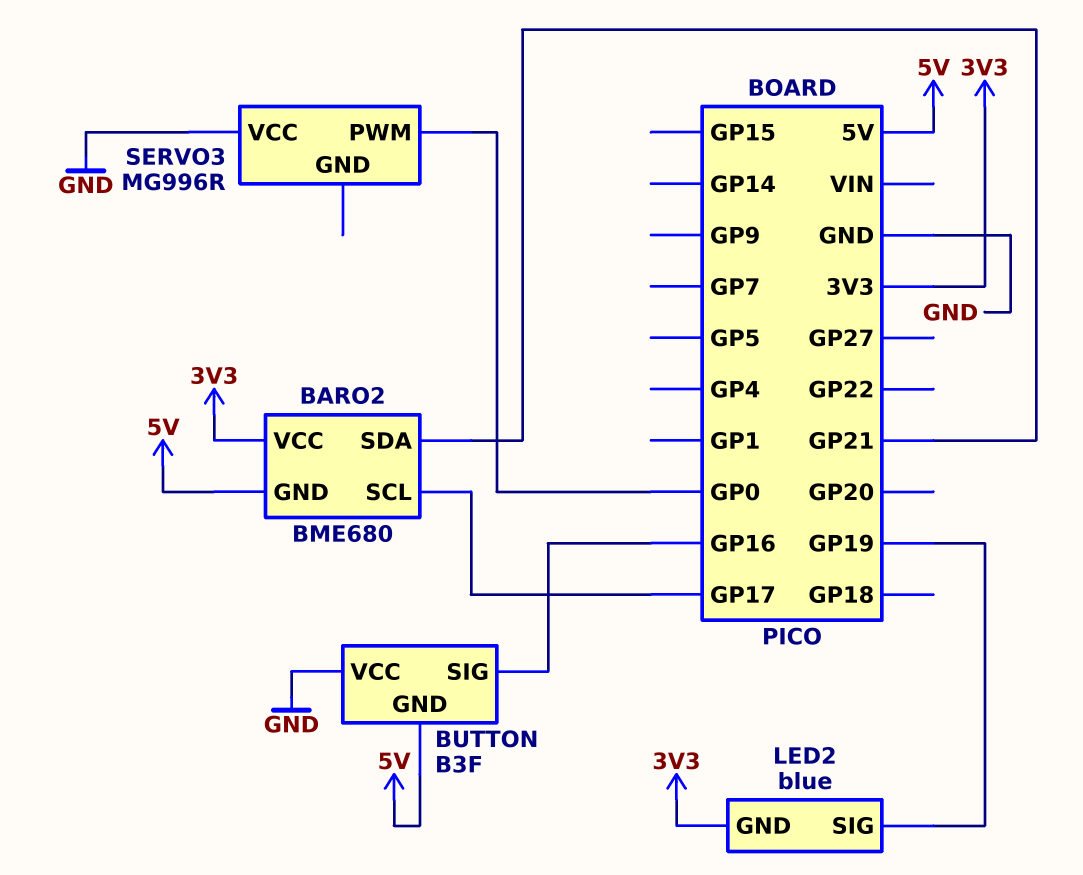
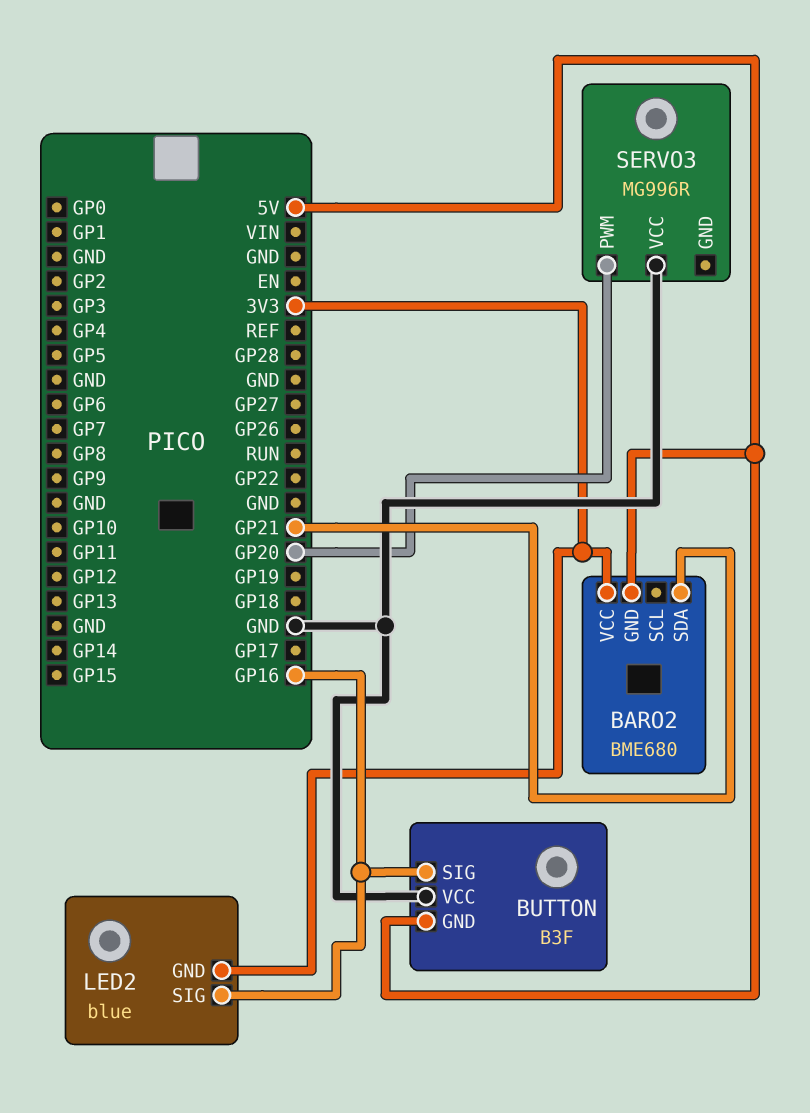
BARO2 pin SCL: GP17 -> none
LED2 pin SIG: GP19 -> GP16
SERVO3 pin PWM: GP0 -> GP20

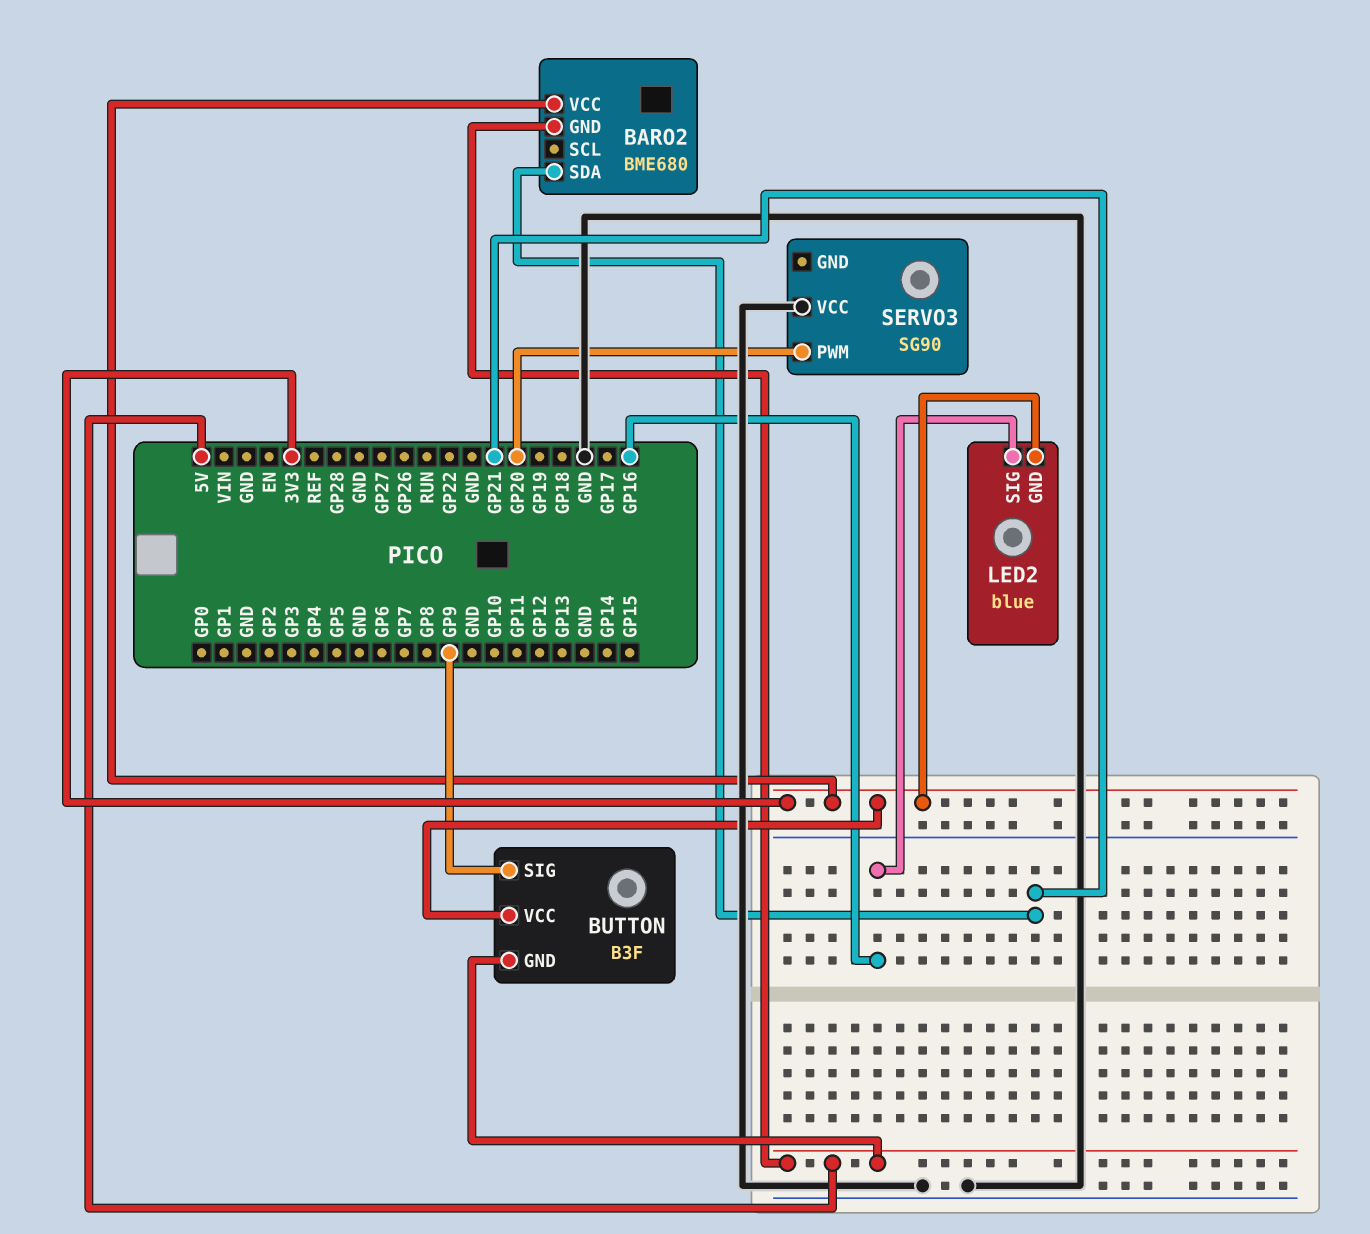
BUTTON pin SIG: GP16 -> GP9
BUTTON pin VCC: GND -> 3V3
SERVO3: MG996R -> SG90

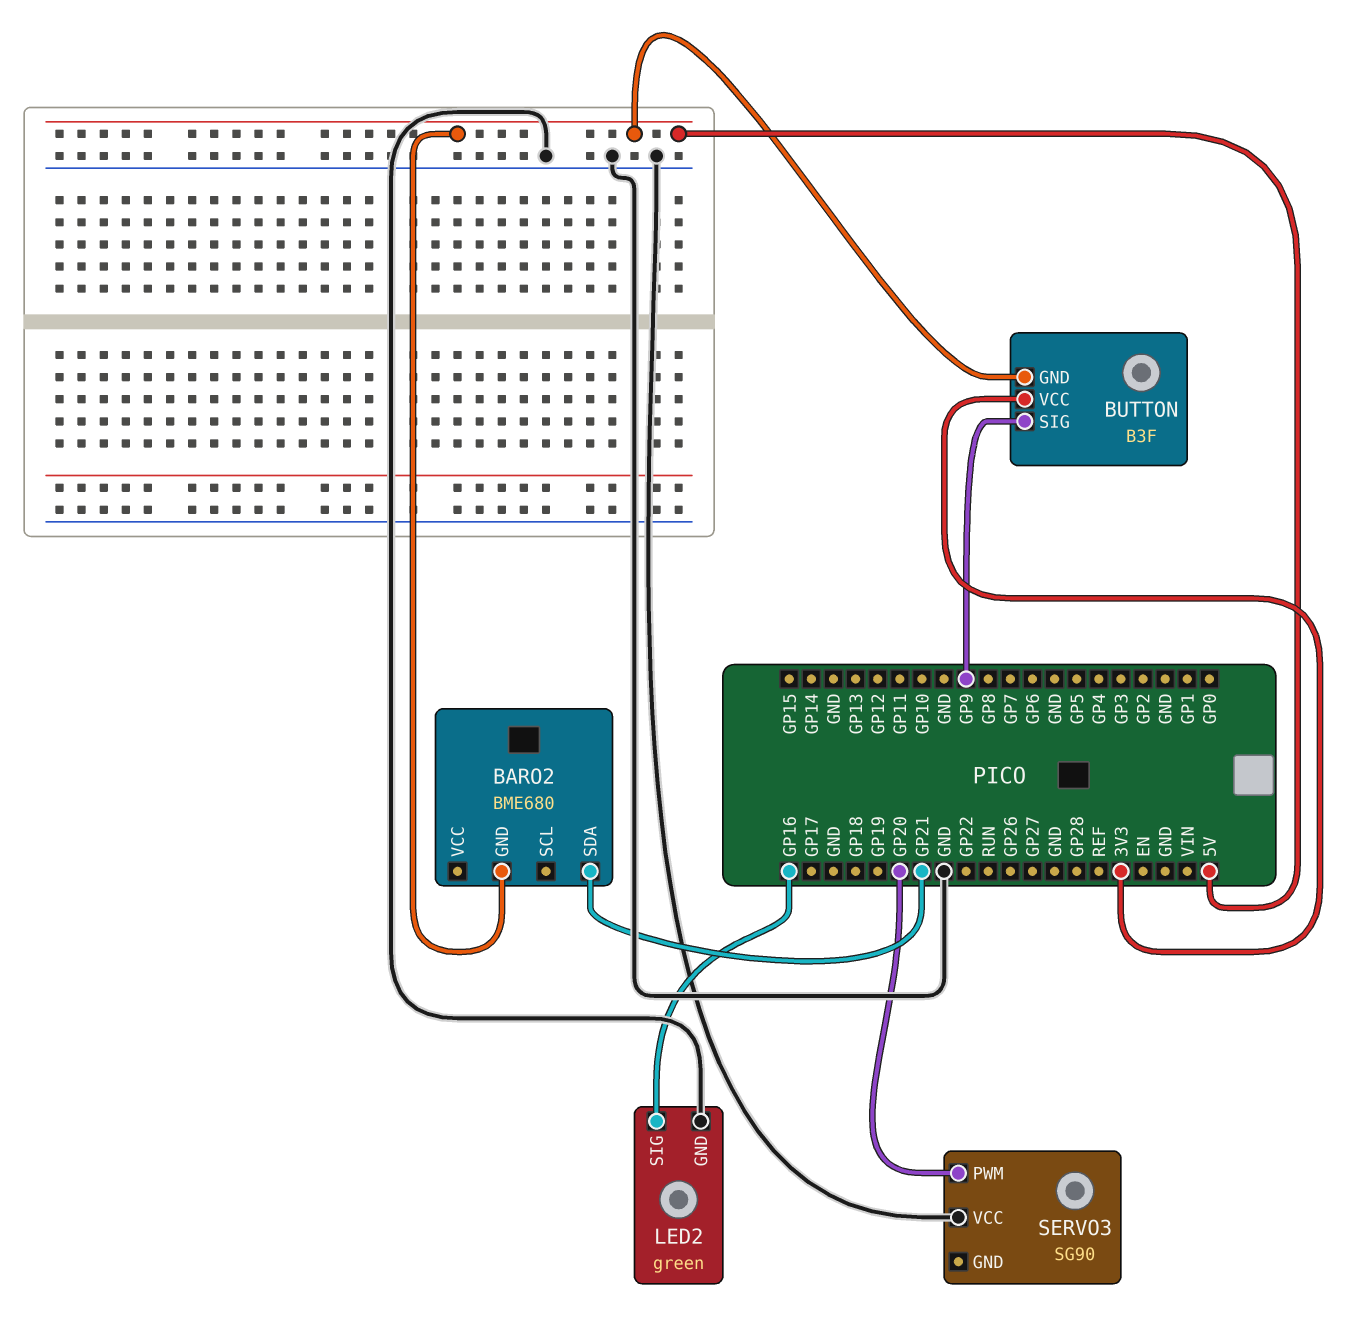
BARO2 pin VCC: 3V3 -> none
LED2: blue -> green
LED2 pin GND: 3V3 -> GND

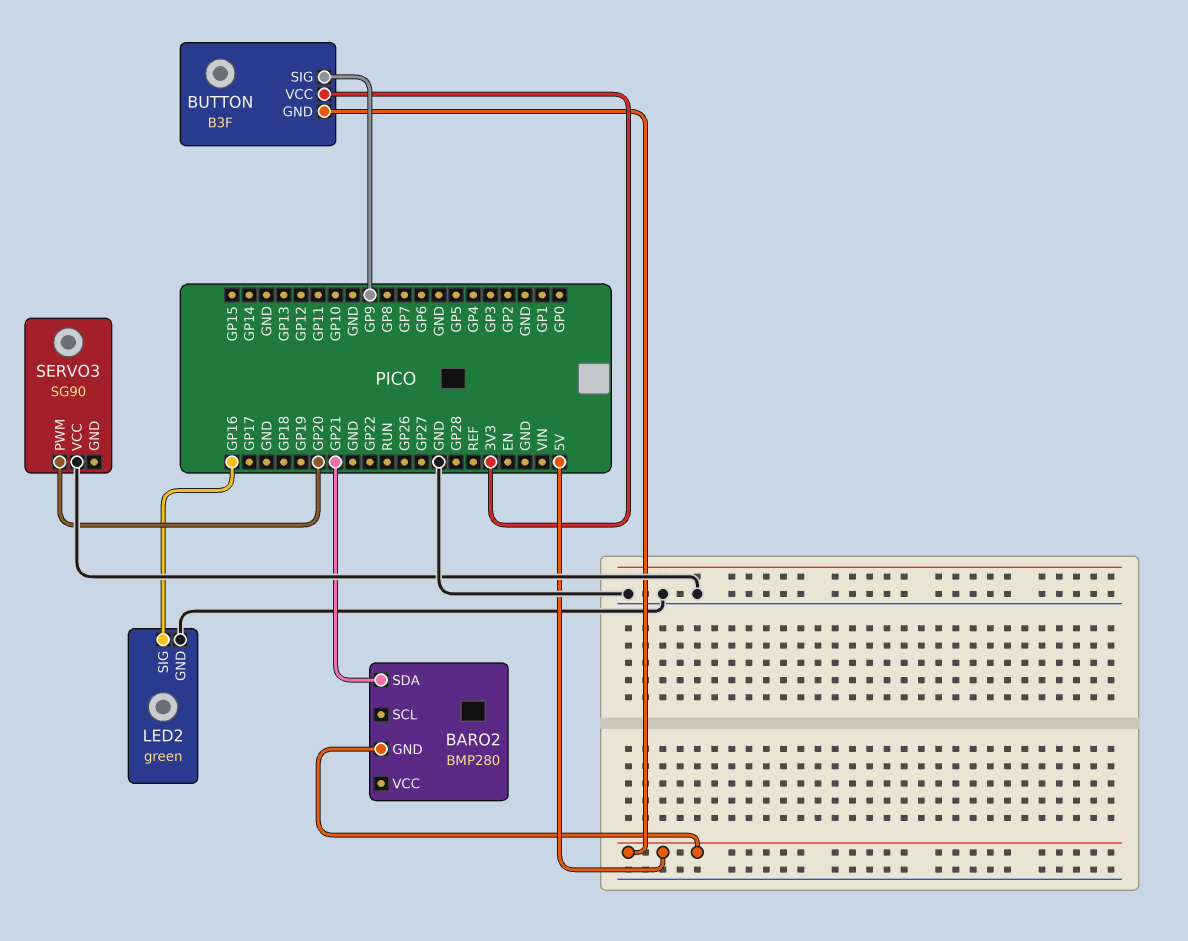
BARO2: BME680 -> BMP280

